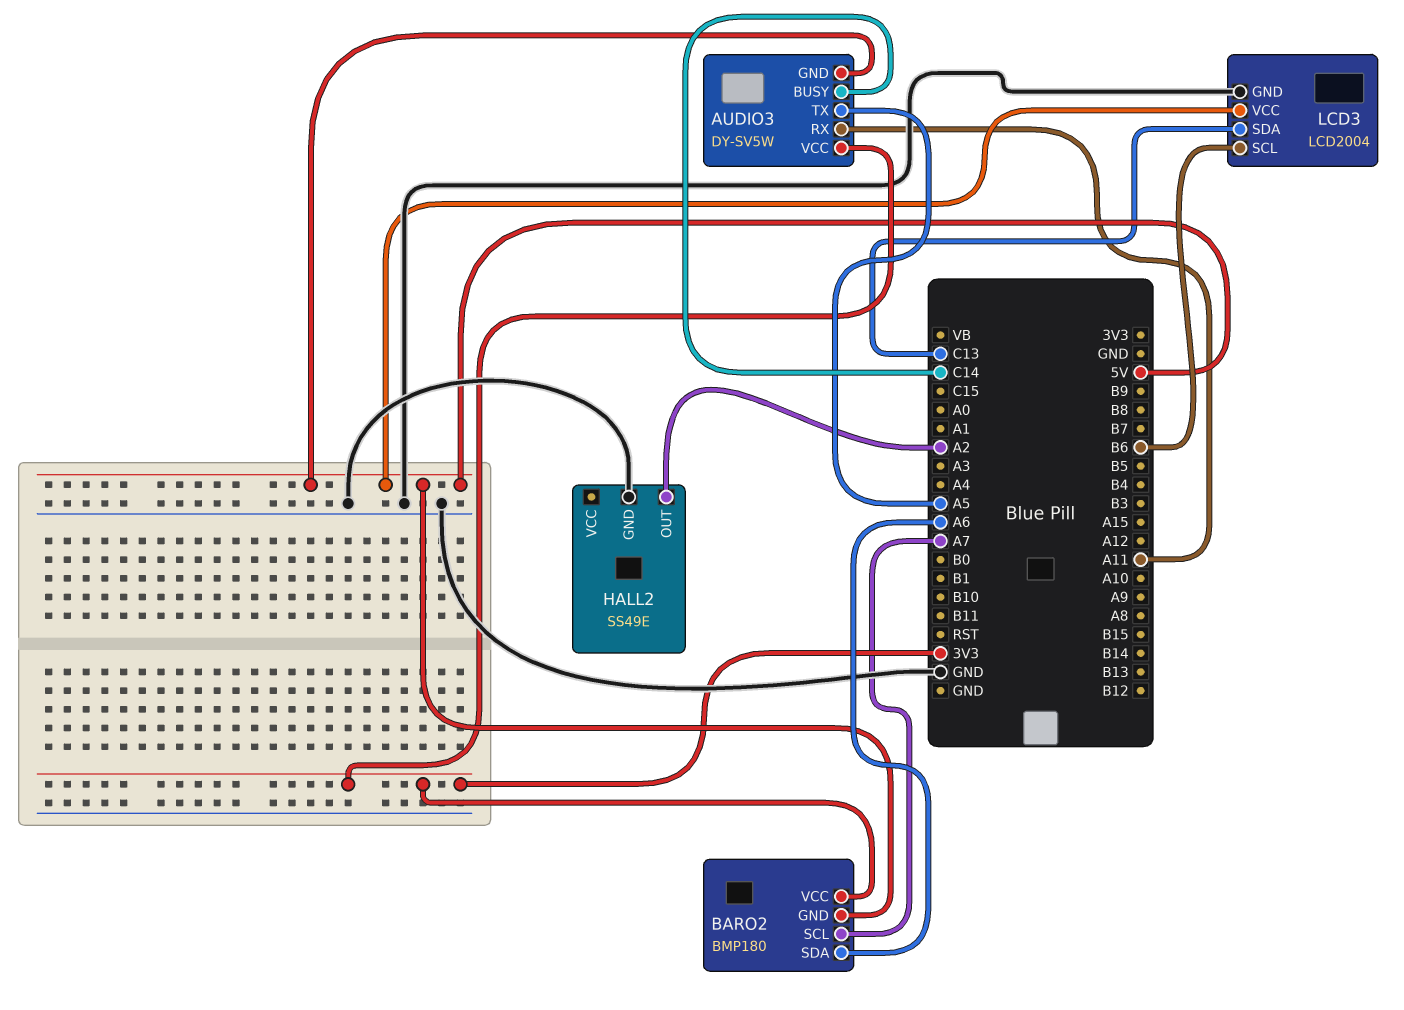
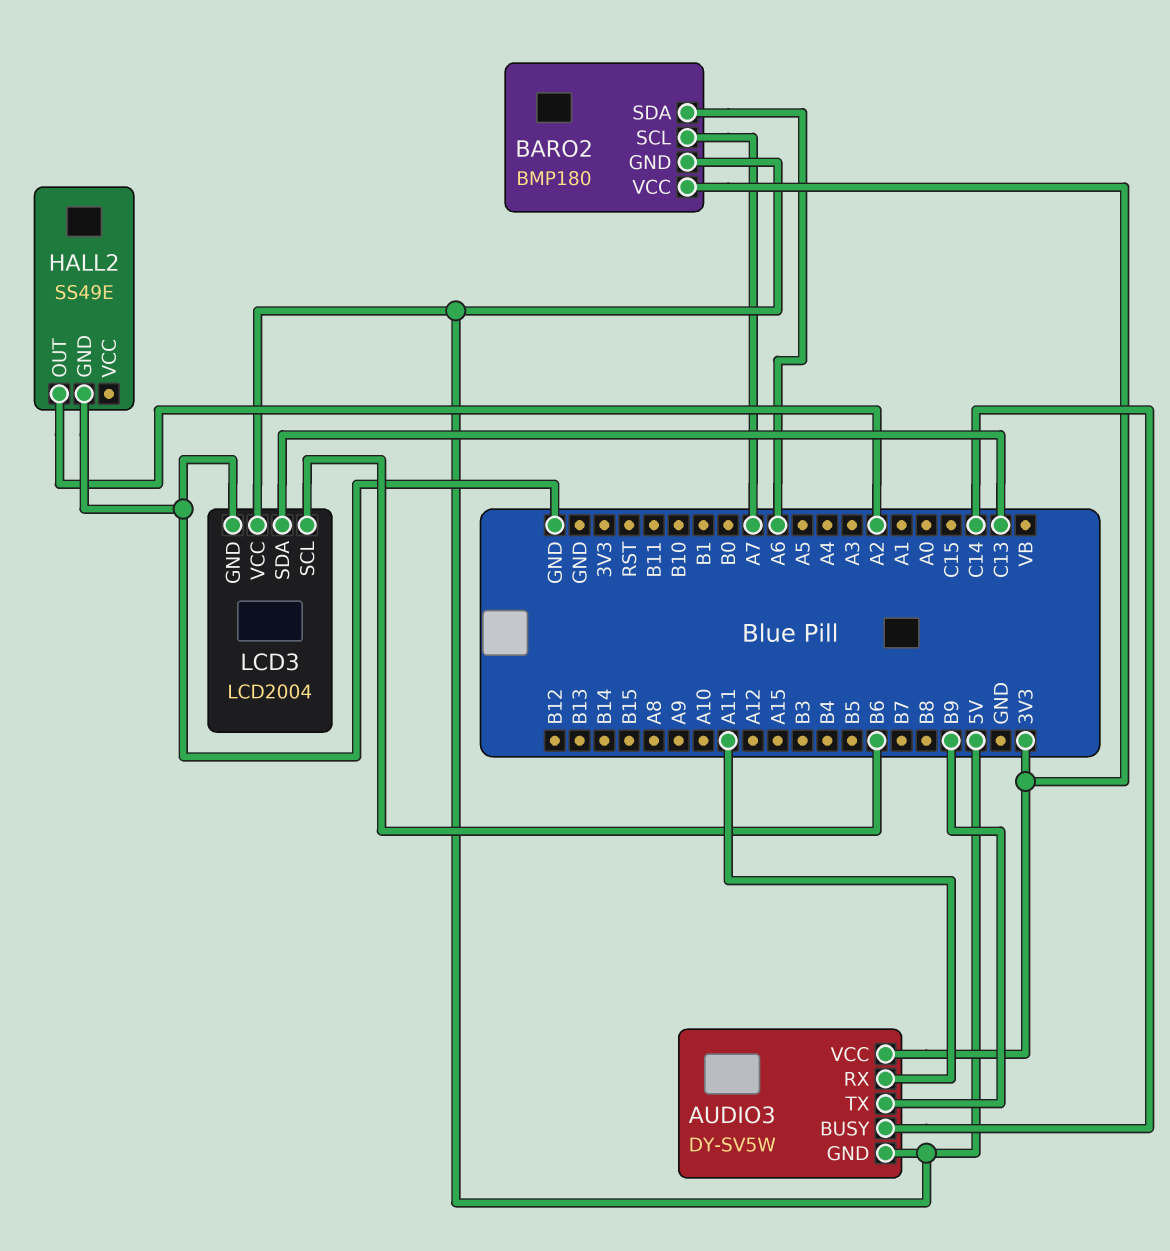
AUDIO3 pin TX: A5 -> B9

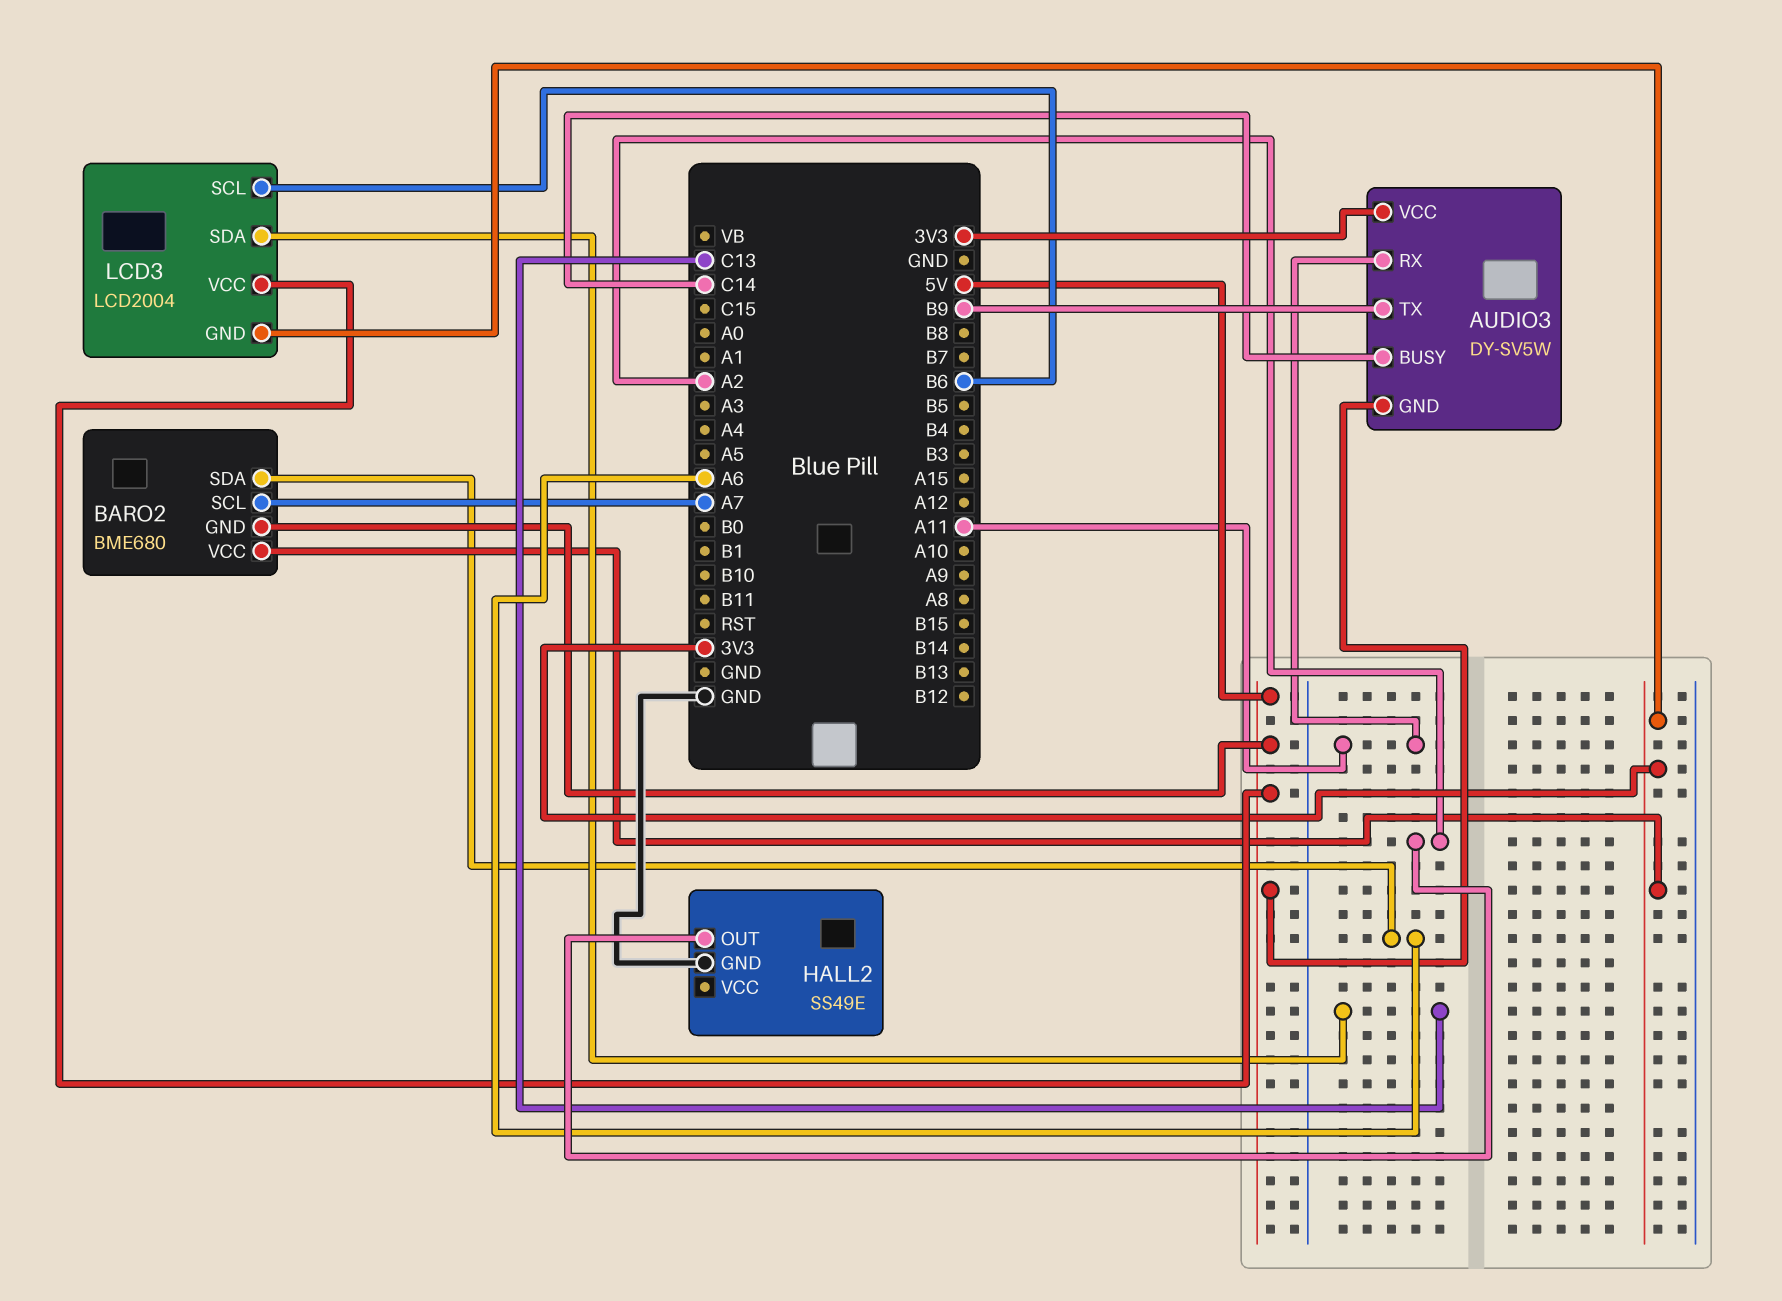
BARO2: BMP180 -> BME680
LCD3 pin GND: GND -> 3V3

